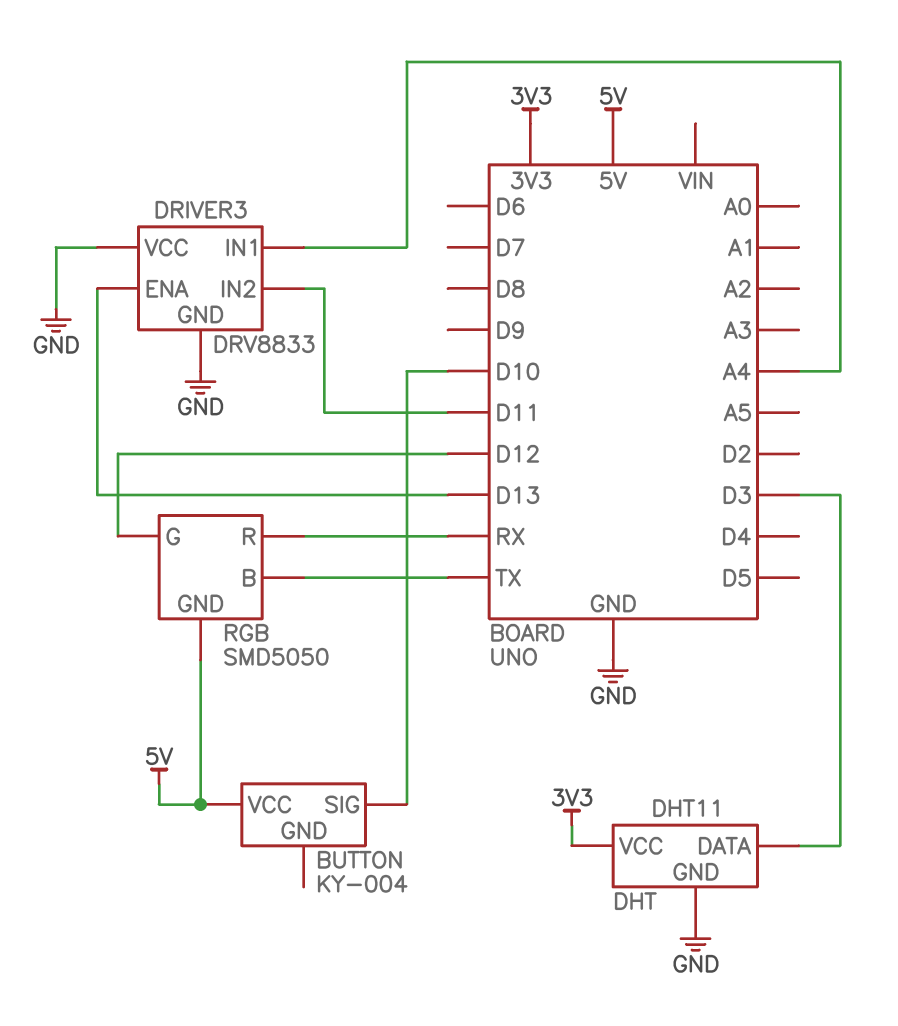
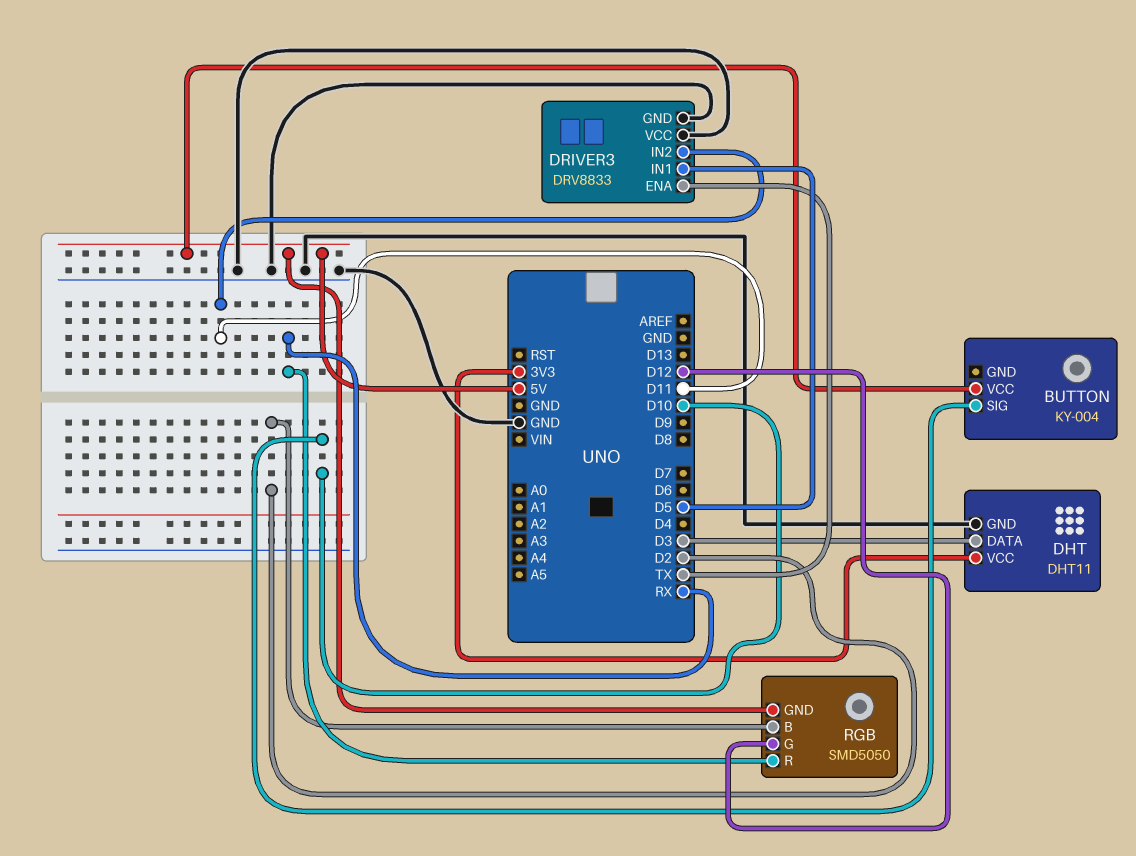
DRIVER3 pin ENA: D13 -> TX
DRIVER3 pin IN1: A4 -> D5
RGB pin B: TX -> D2

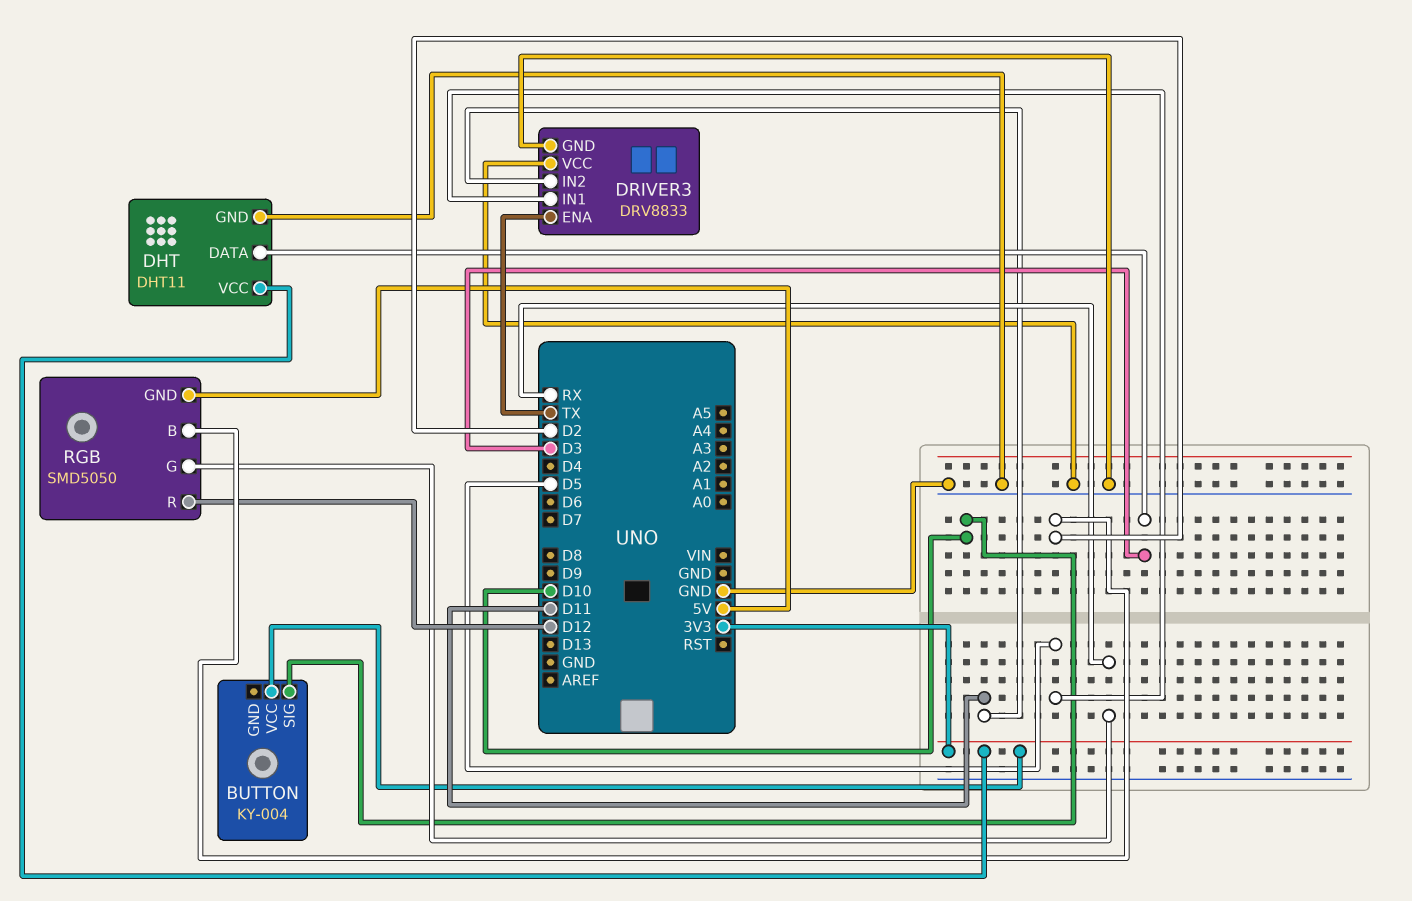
BUTTON pin VCC: 5V -> 3V3
RGB pin G: D12 -> RX
RGB pin R: RX -> D12

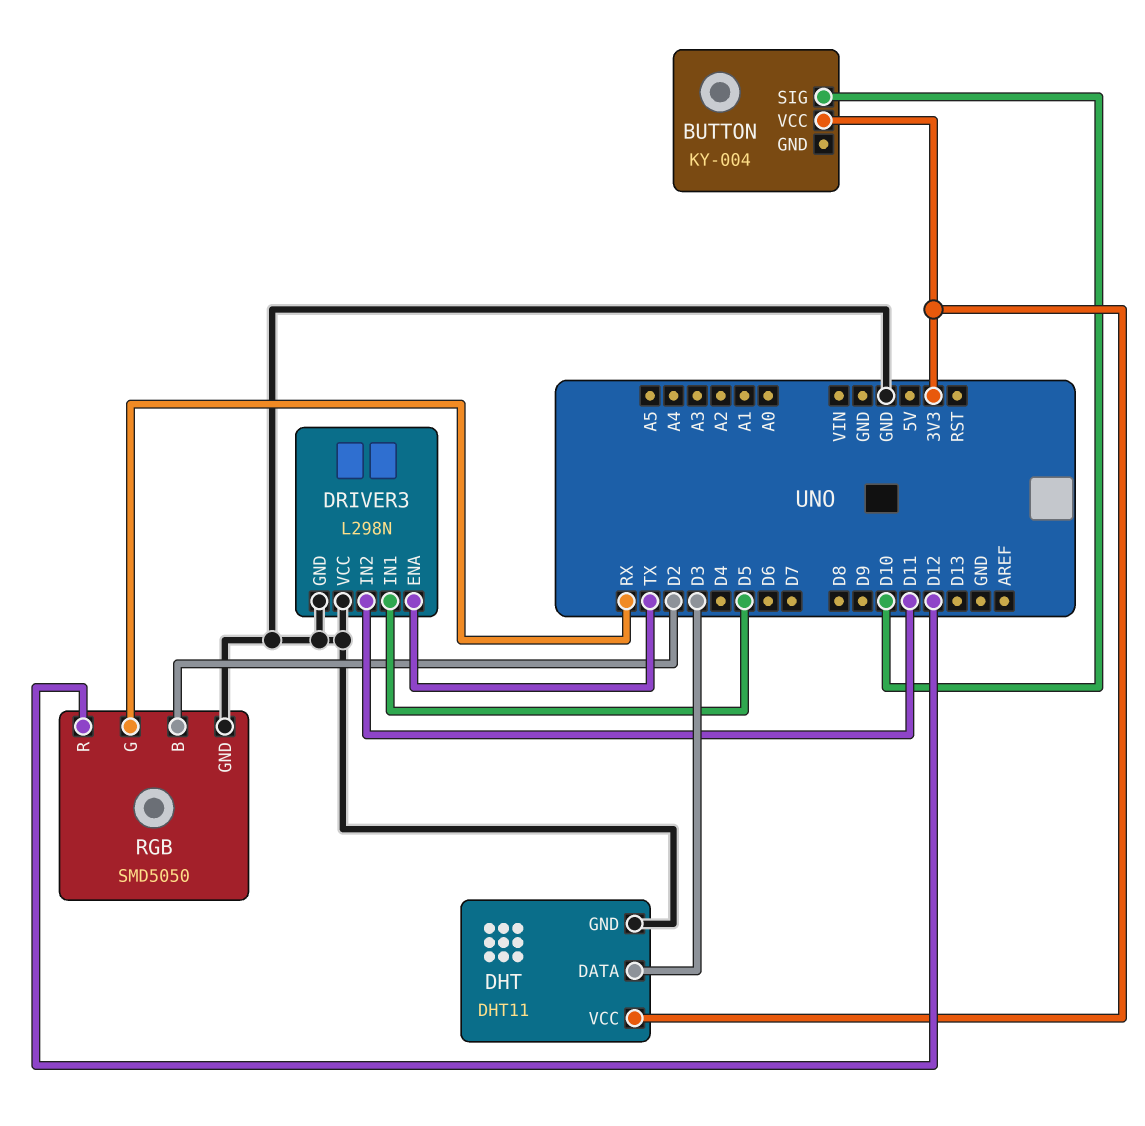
DRIVER3: DRV8833 -> L298N
RGB pin GND: 5V -> GND

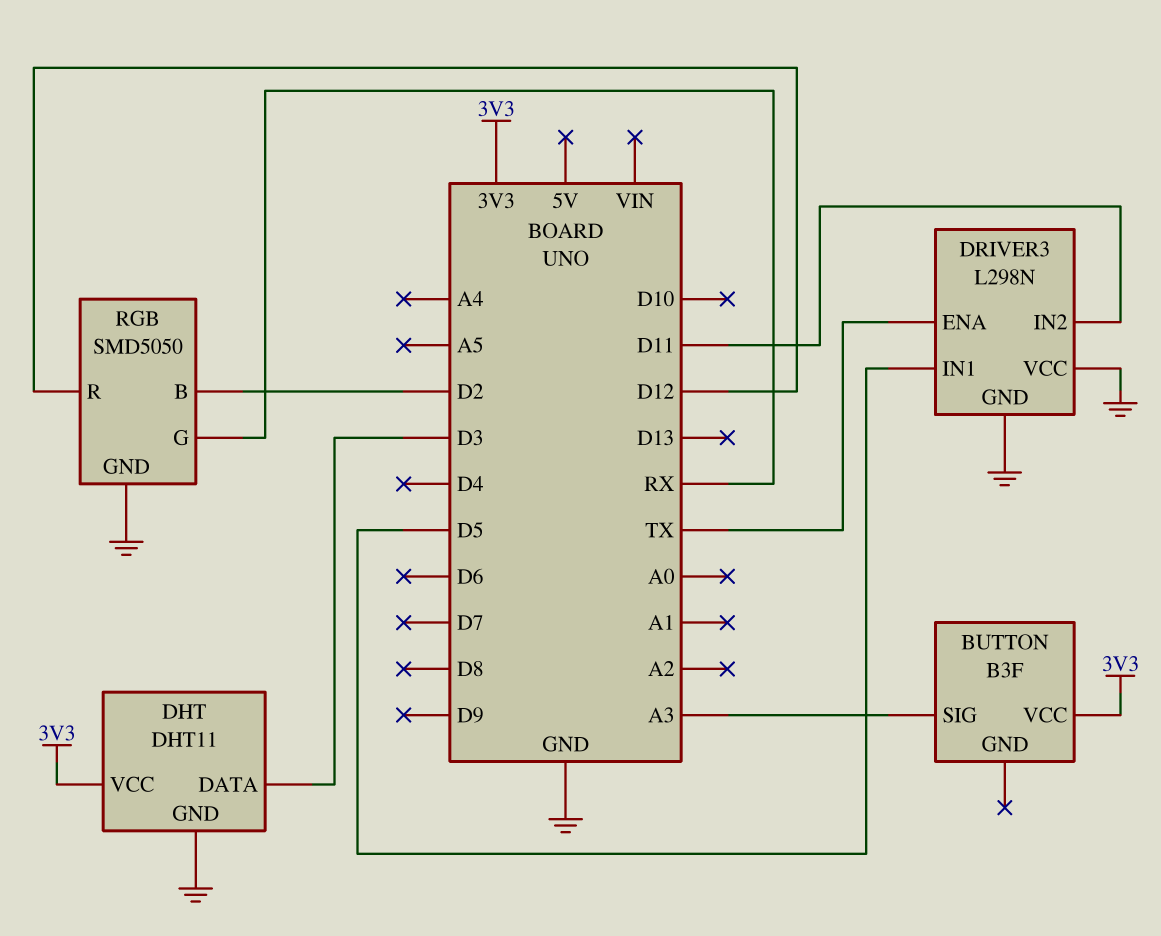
BUTTON: KY-004 -> B3F
BUTTON pin SIG: D10 -> A3

